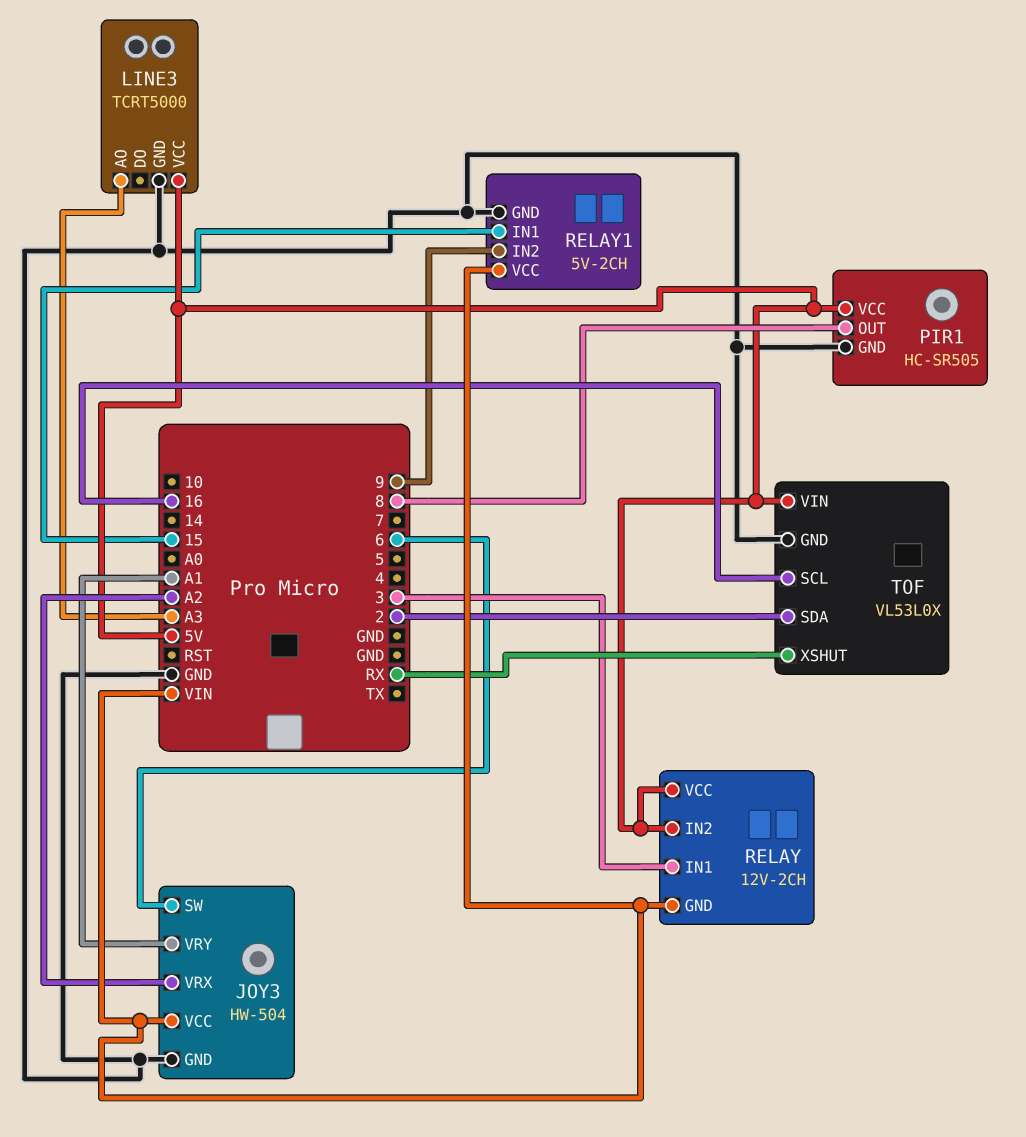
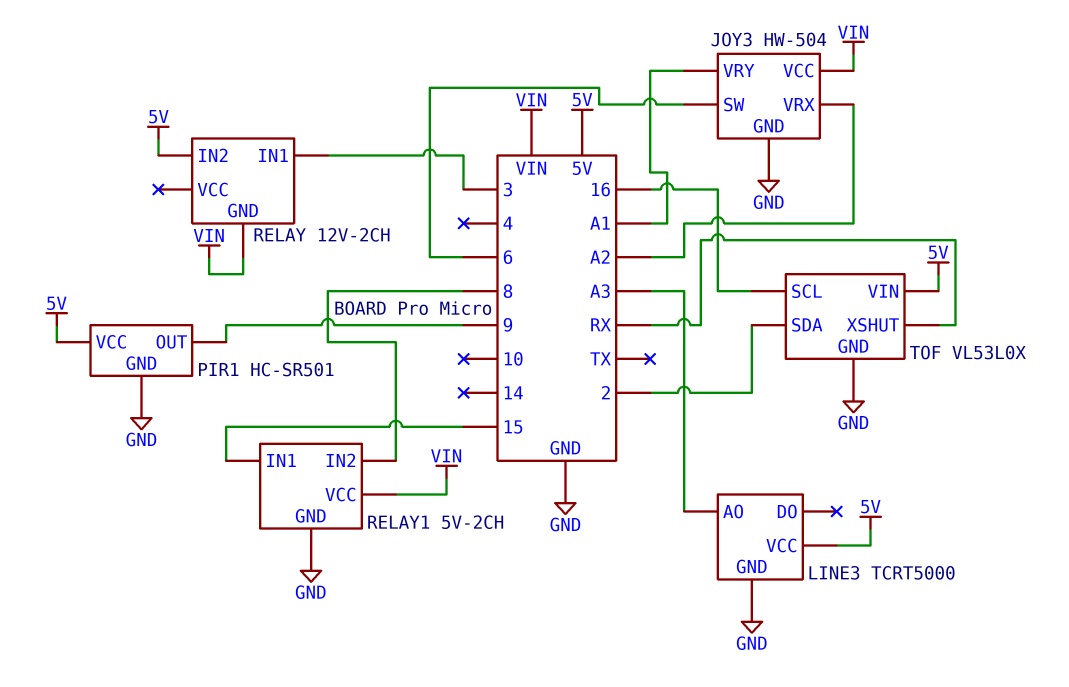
PIR1: HC-SR505 -> HC-SR501
PIR1 pin OUT: 8 -> 9
RELAY pin VCC: 5V -> none
RELAY1 pin IN2: 9 -> 8

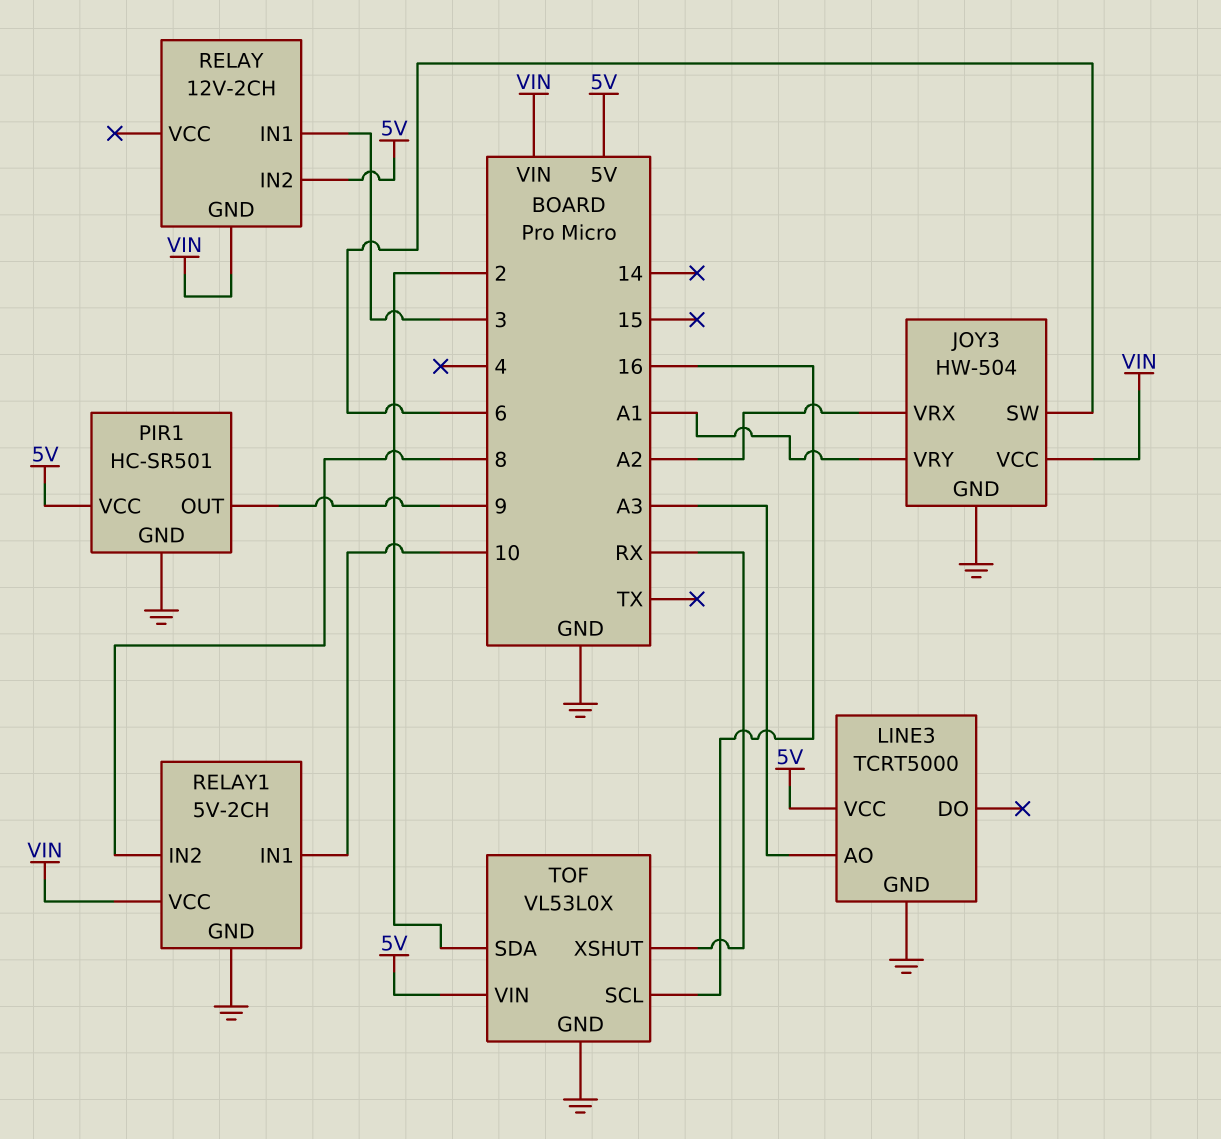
RELAY1 pin IN1: 15 -> 10

